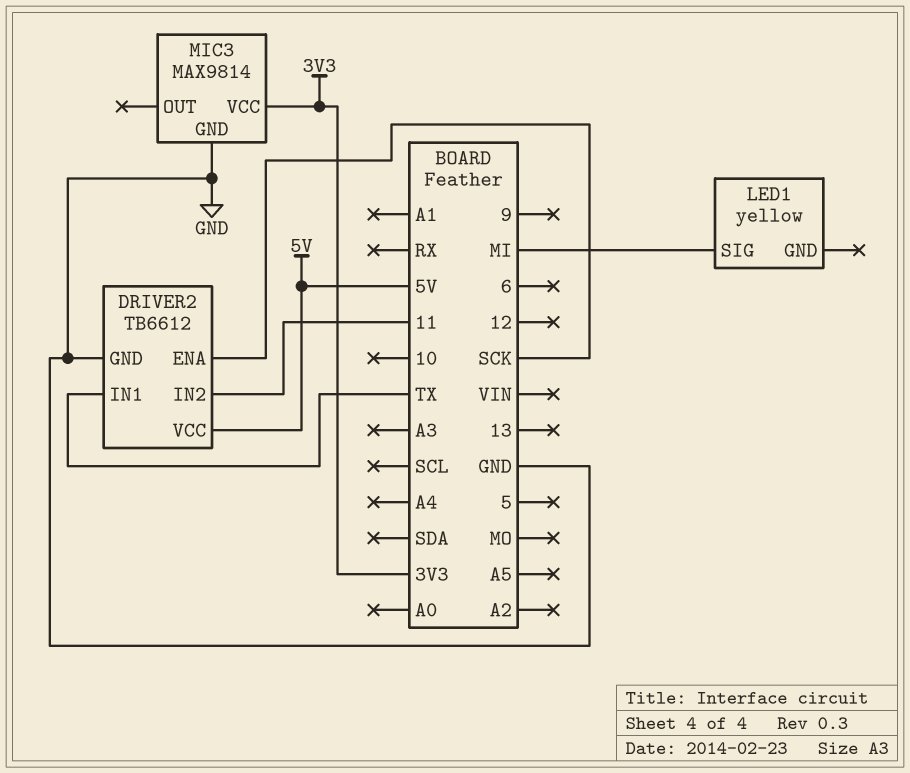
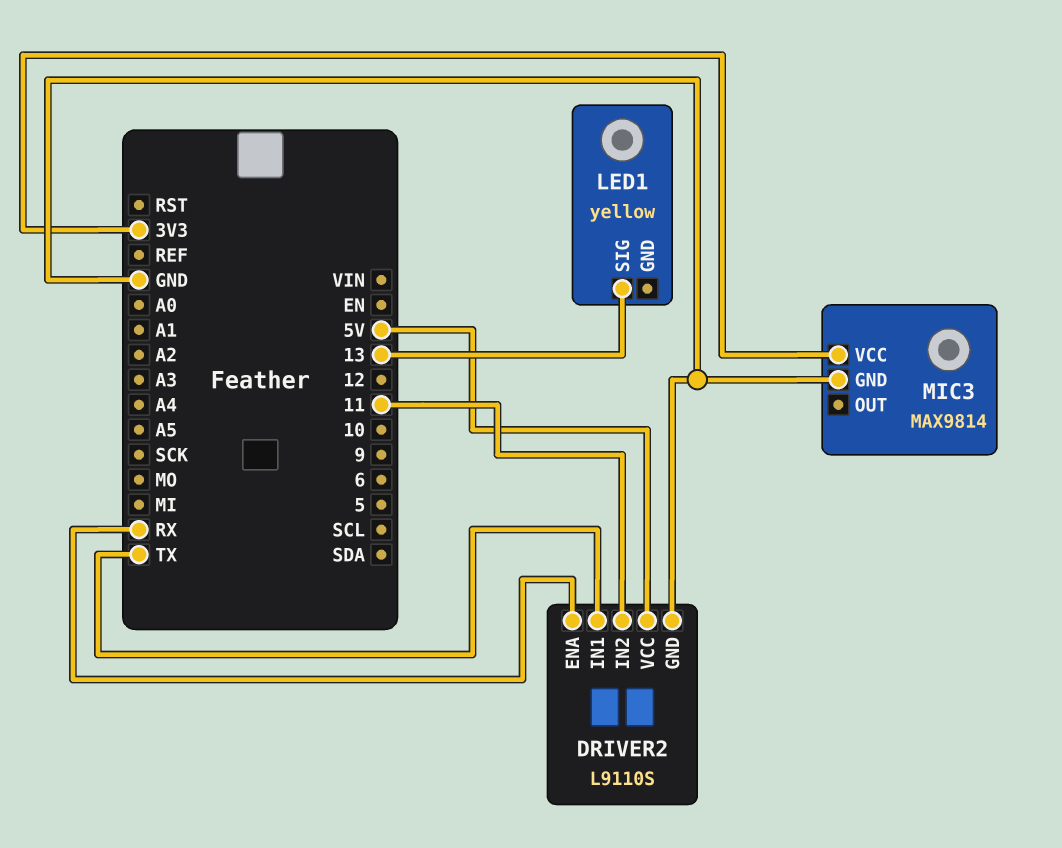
DRIVER2: TB6612 -> L9110S
DRIVER2 pin ENA: SCK -> RX
LED1 pin SIG: MI -> 13

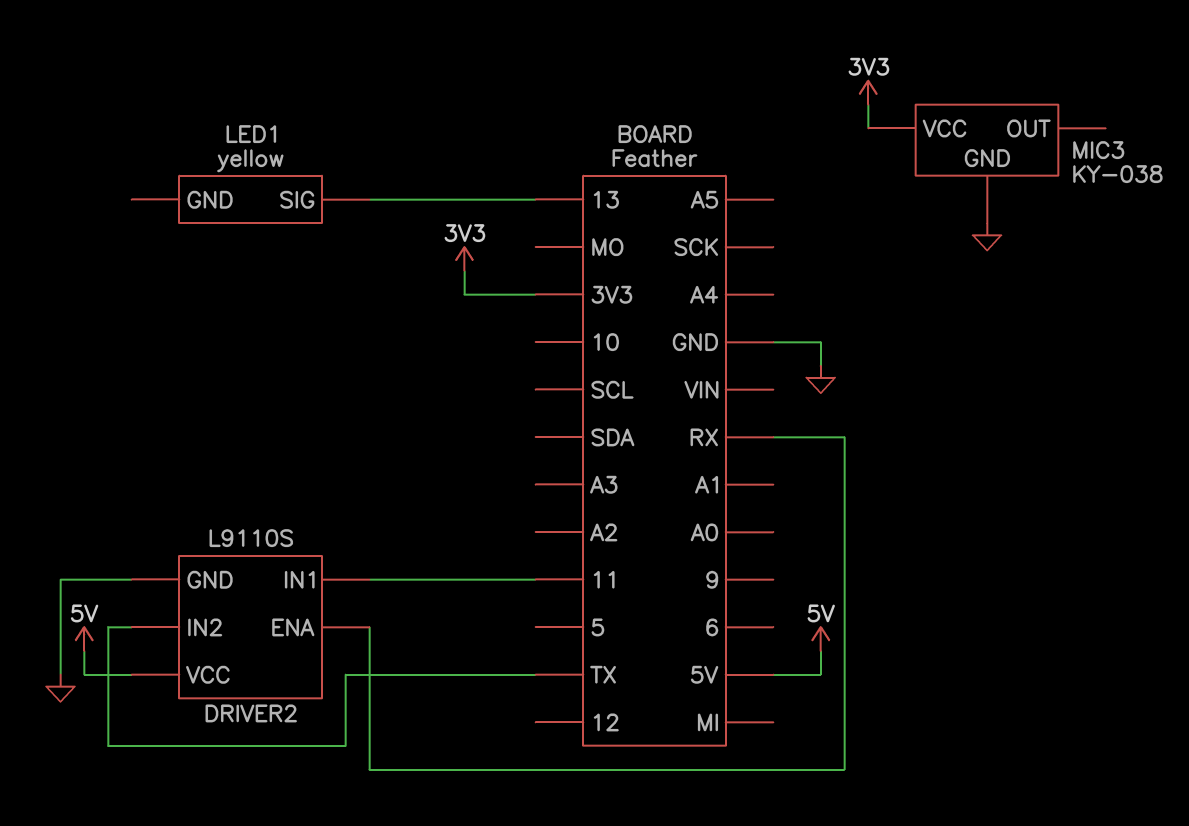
DRIVER2 pin IN1: TX -> 11
DRIVER2 pin IN2: 11 -> TX
MIC3: MAX9814 -> KY-038

